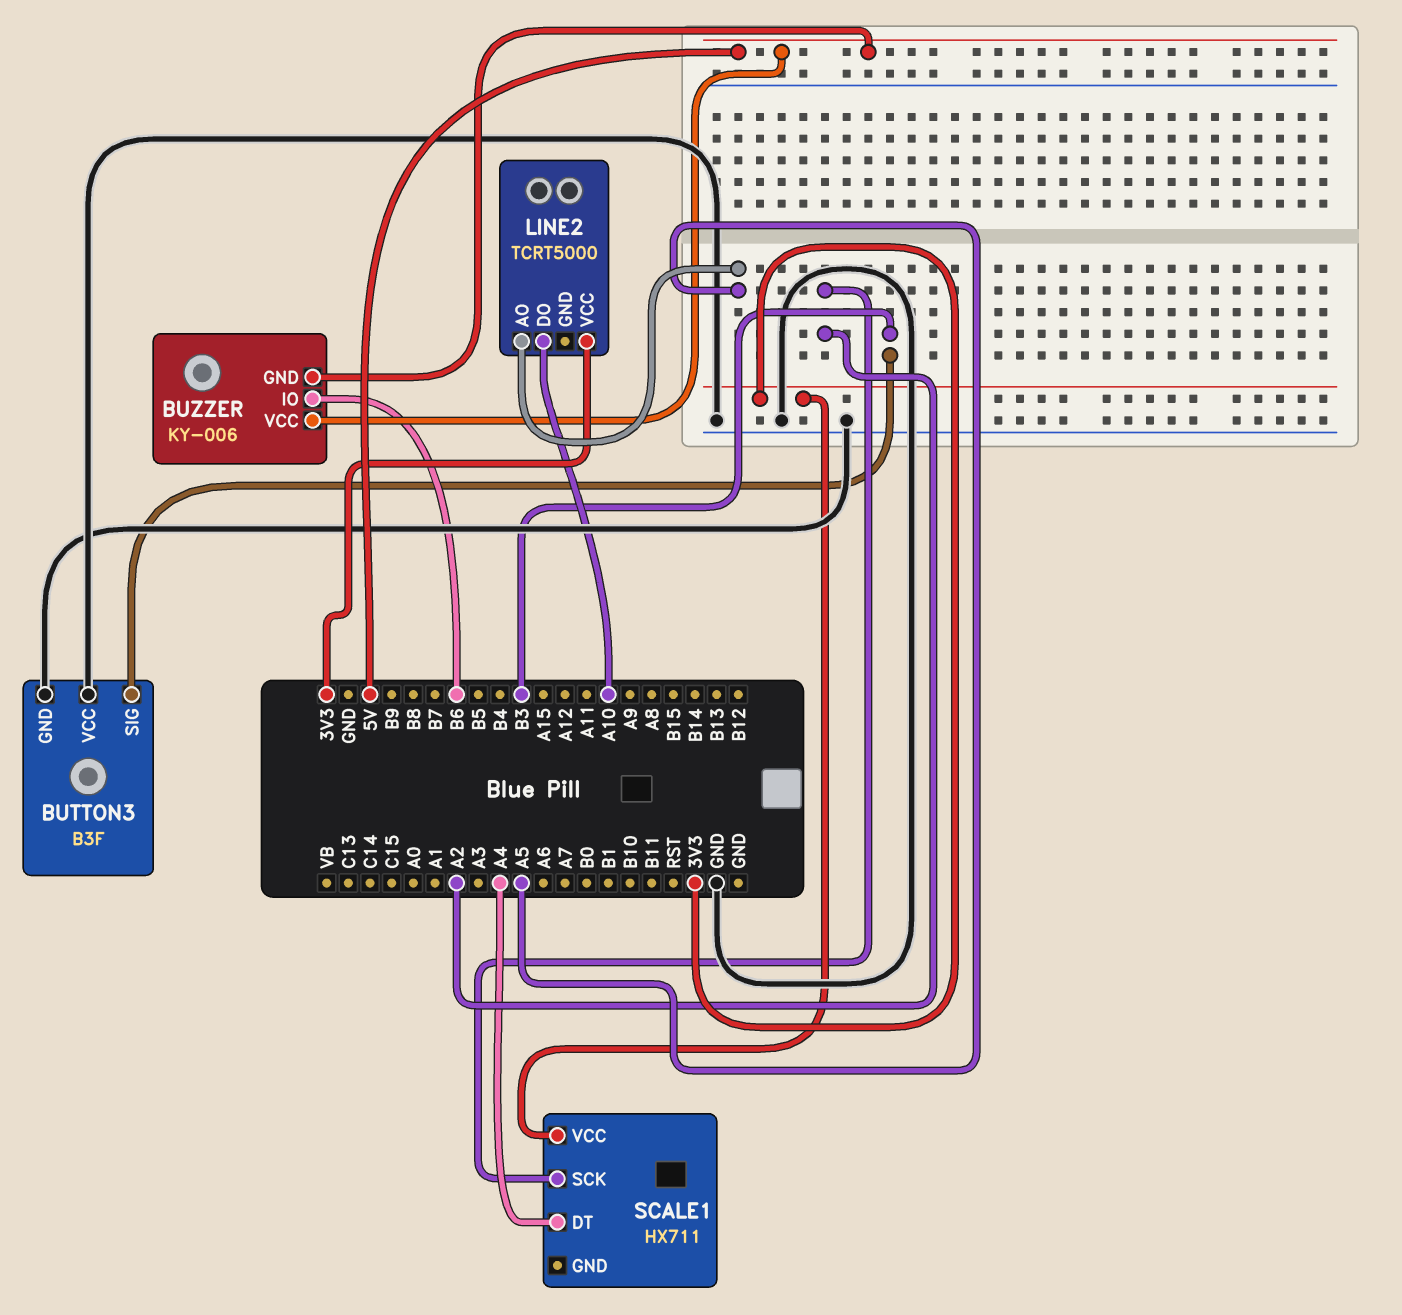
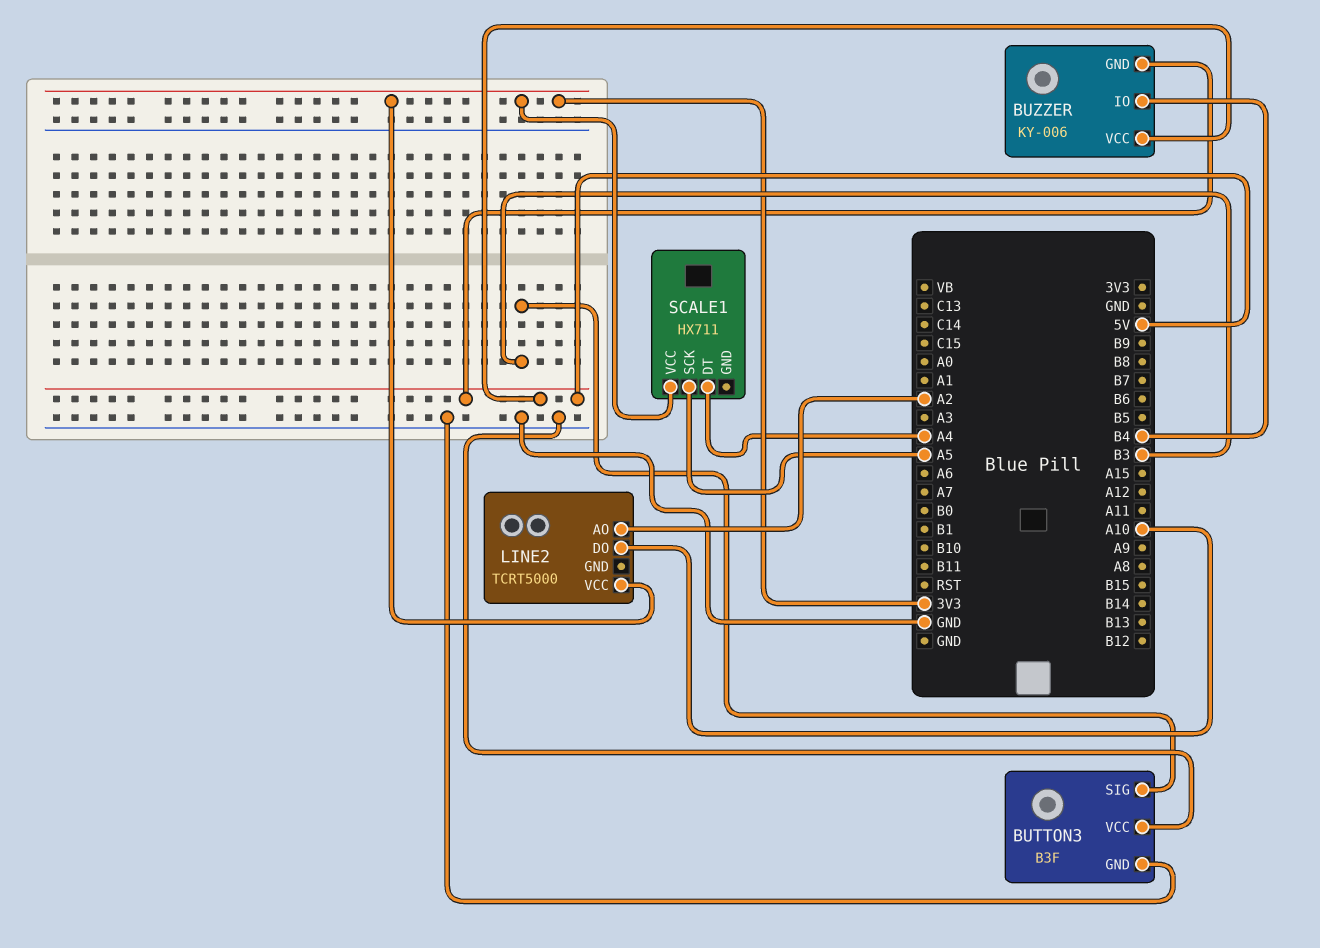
BUZZER pin IO: B6 -> B4
LINE2 pin AO: A5 -> A2
SCALE1 pin SCK: A2 -> A5

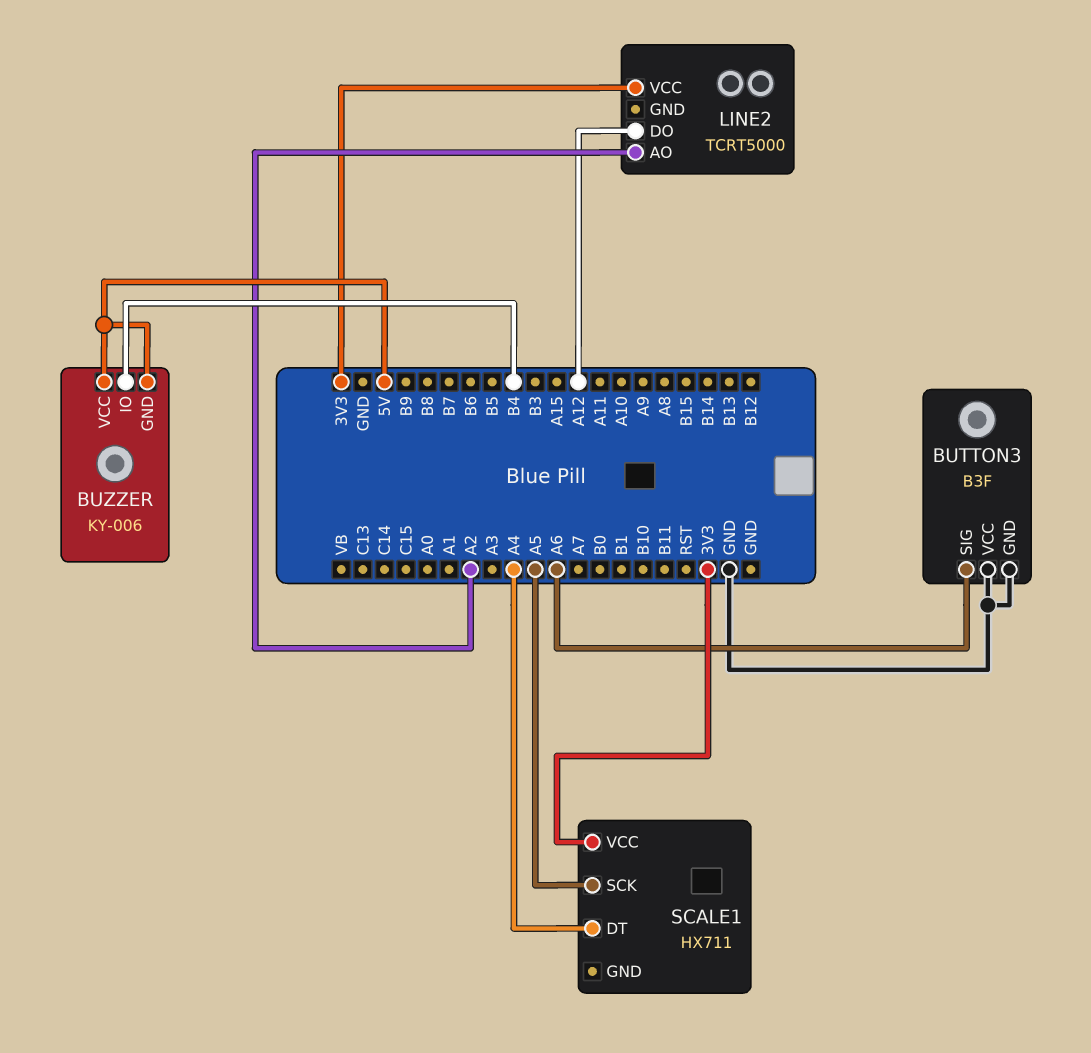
BUTTON3 pin SIG: B3 -> A6
LINE2 pin DO: A10 -> A12

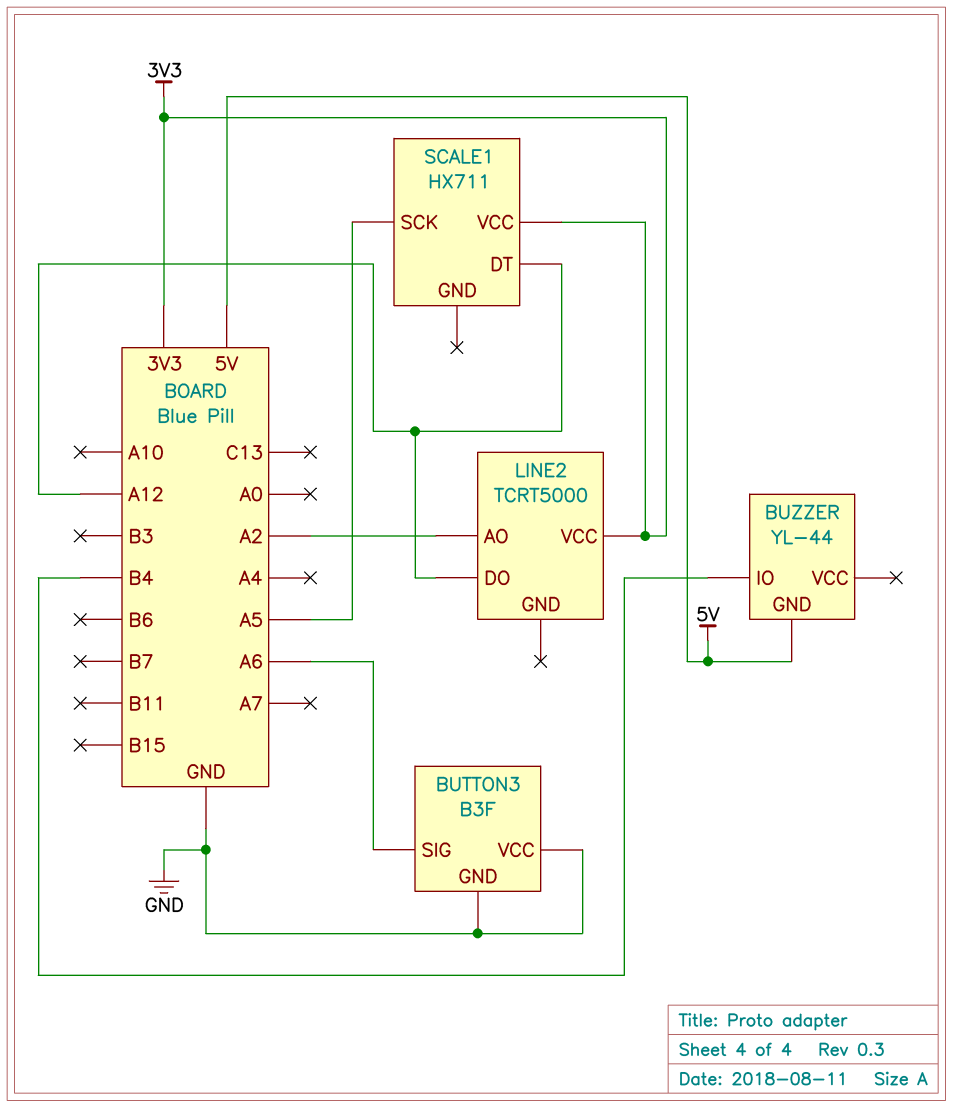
BUZZER: KY-006 -> YL-44
BUZZER pin VCC: 5V -> none
SCALE1 pin DT: A4 -> A12

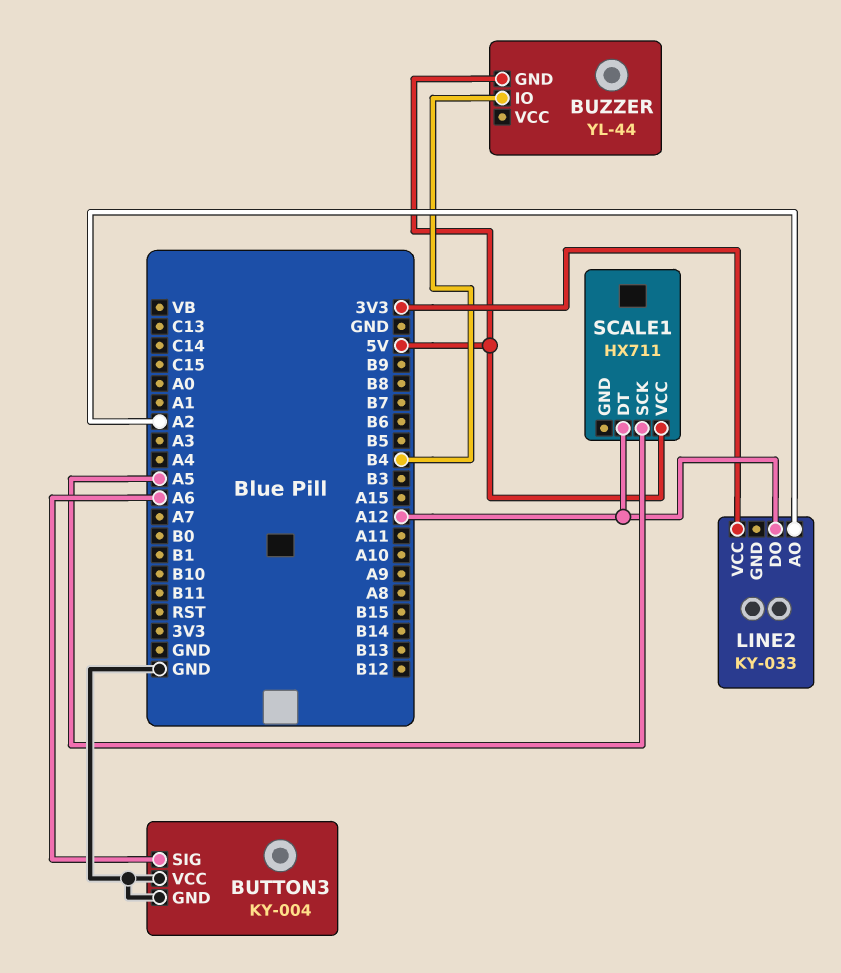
BUTTON3: B3F -> KY-004
LINE2: TCRT5000 -> KY-033
SCALE1 pin VCC: 3V3 -> 5V

